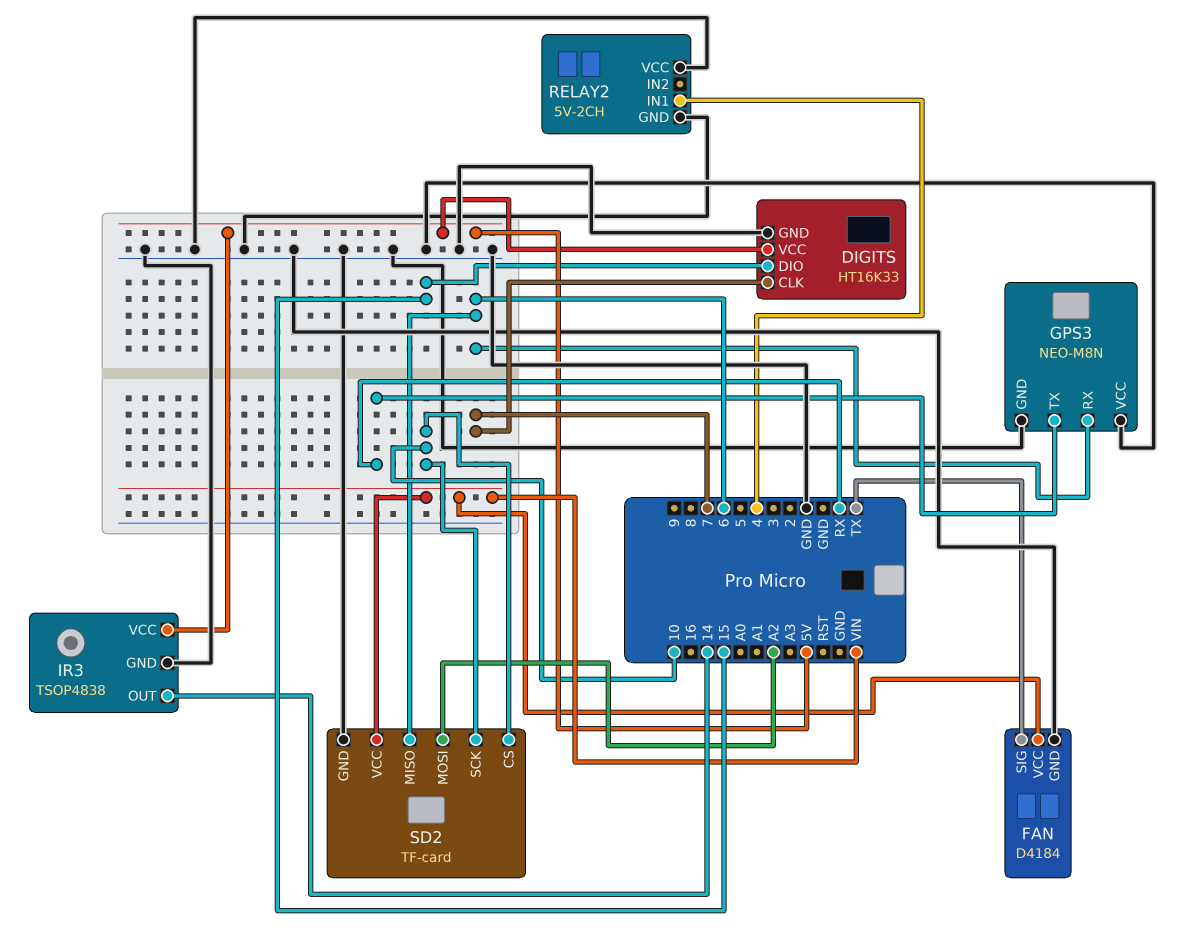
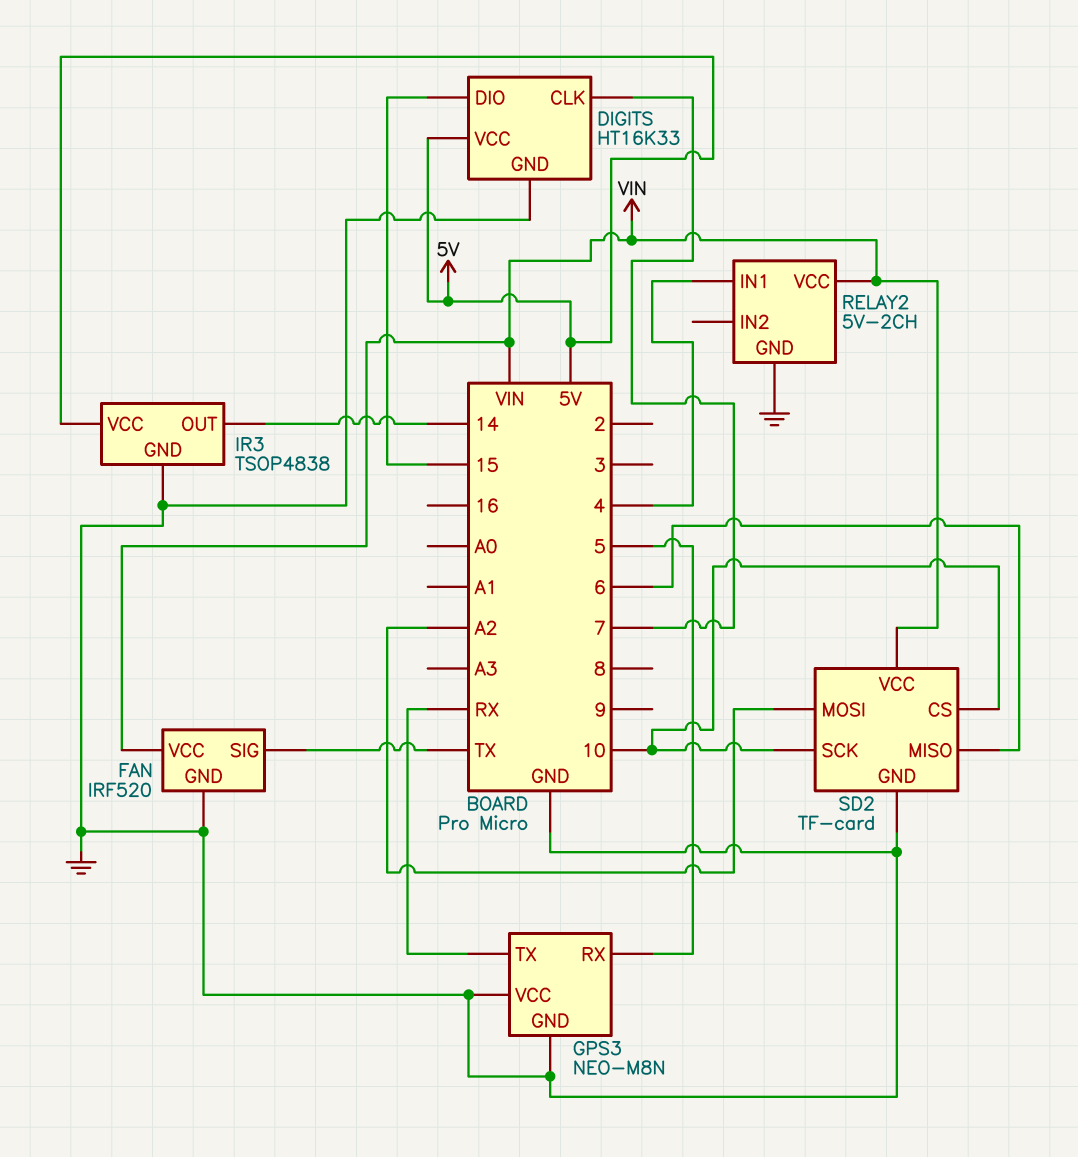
FAN: D4184 -> IRF520
GPS3 pin RX: 6 -> 5
RELAY2 pin VCC: GND -> VIN

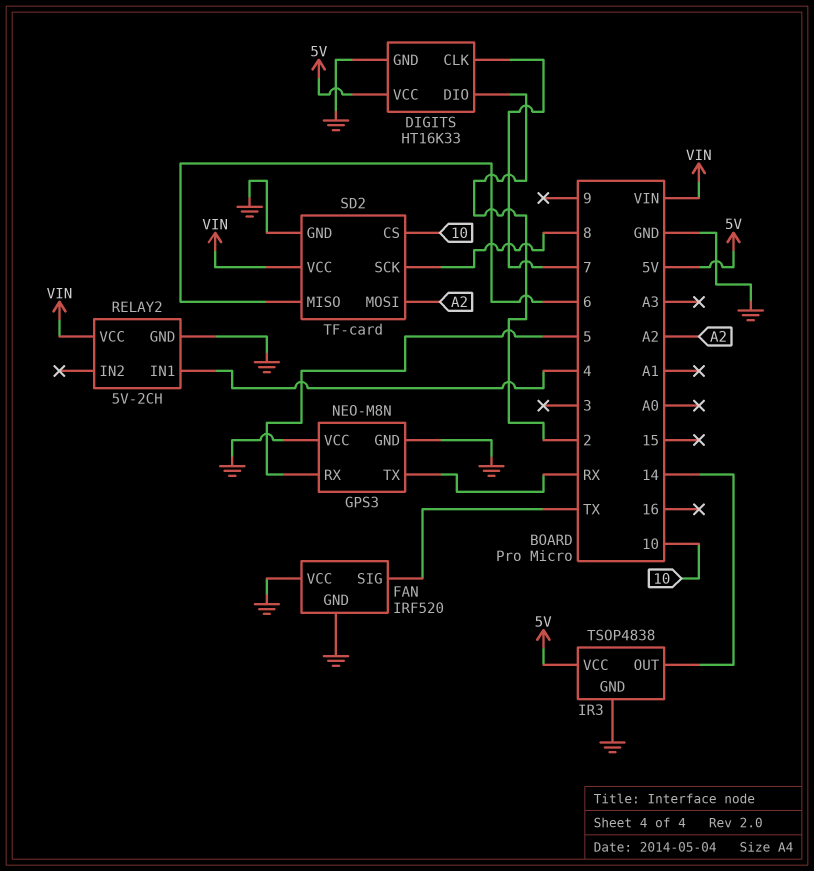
DIGITS pin DIO: 15 -> 2
FAN pin VCC: VIN -> GND
SD2 pin SCK: 10 -> 8

